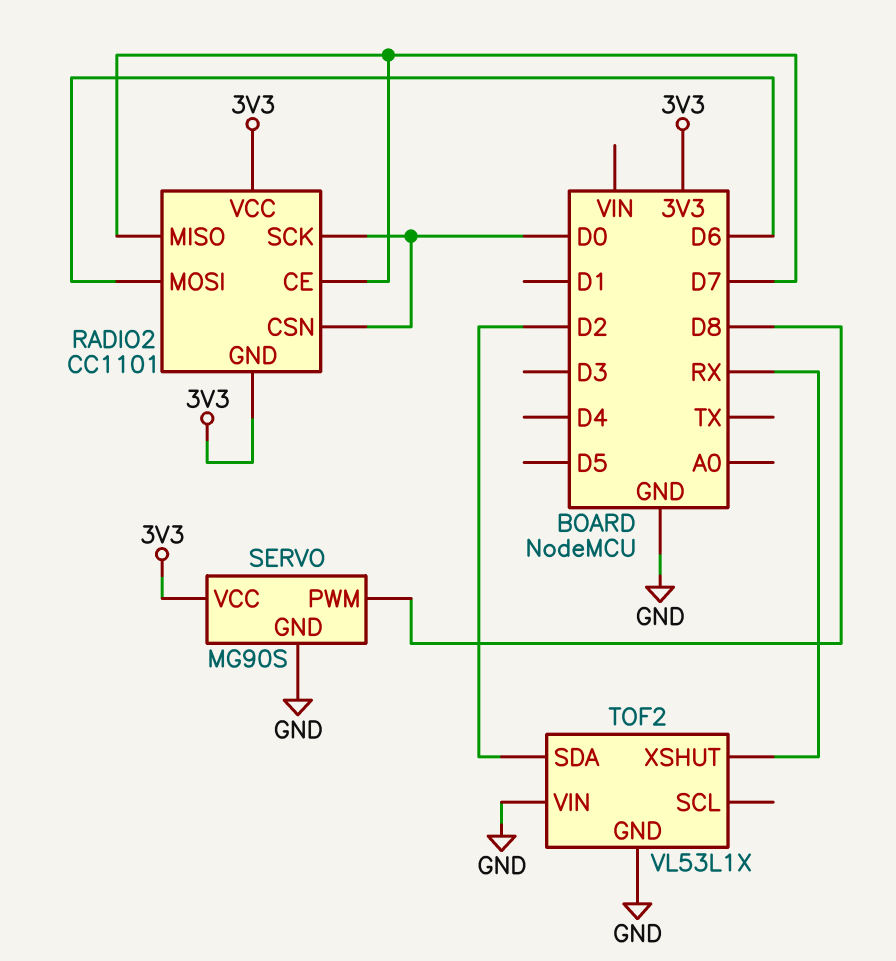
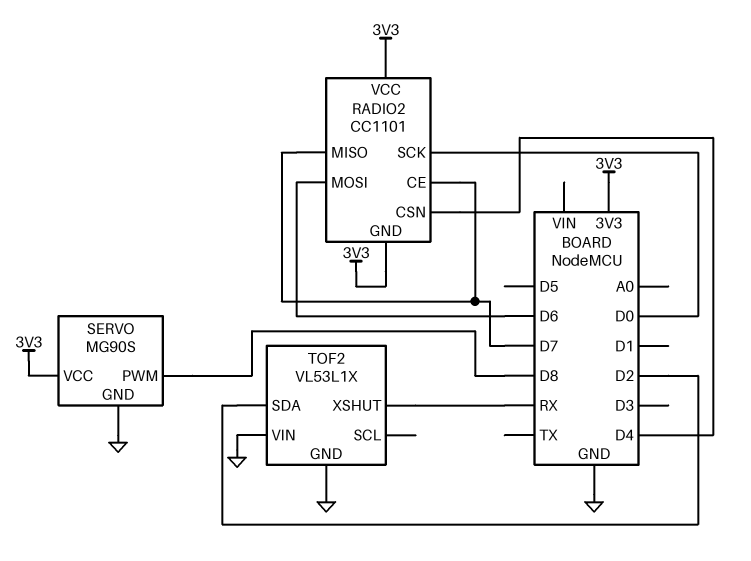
RADIO2 pin CSN: D0 -> D4

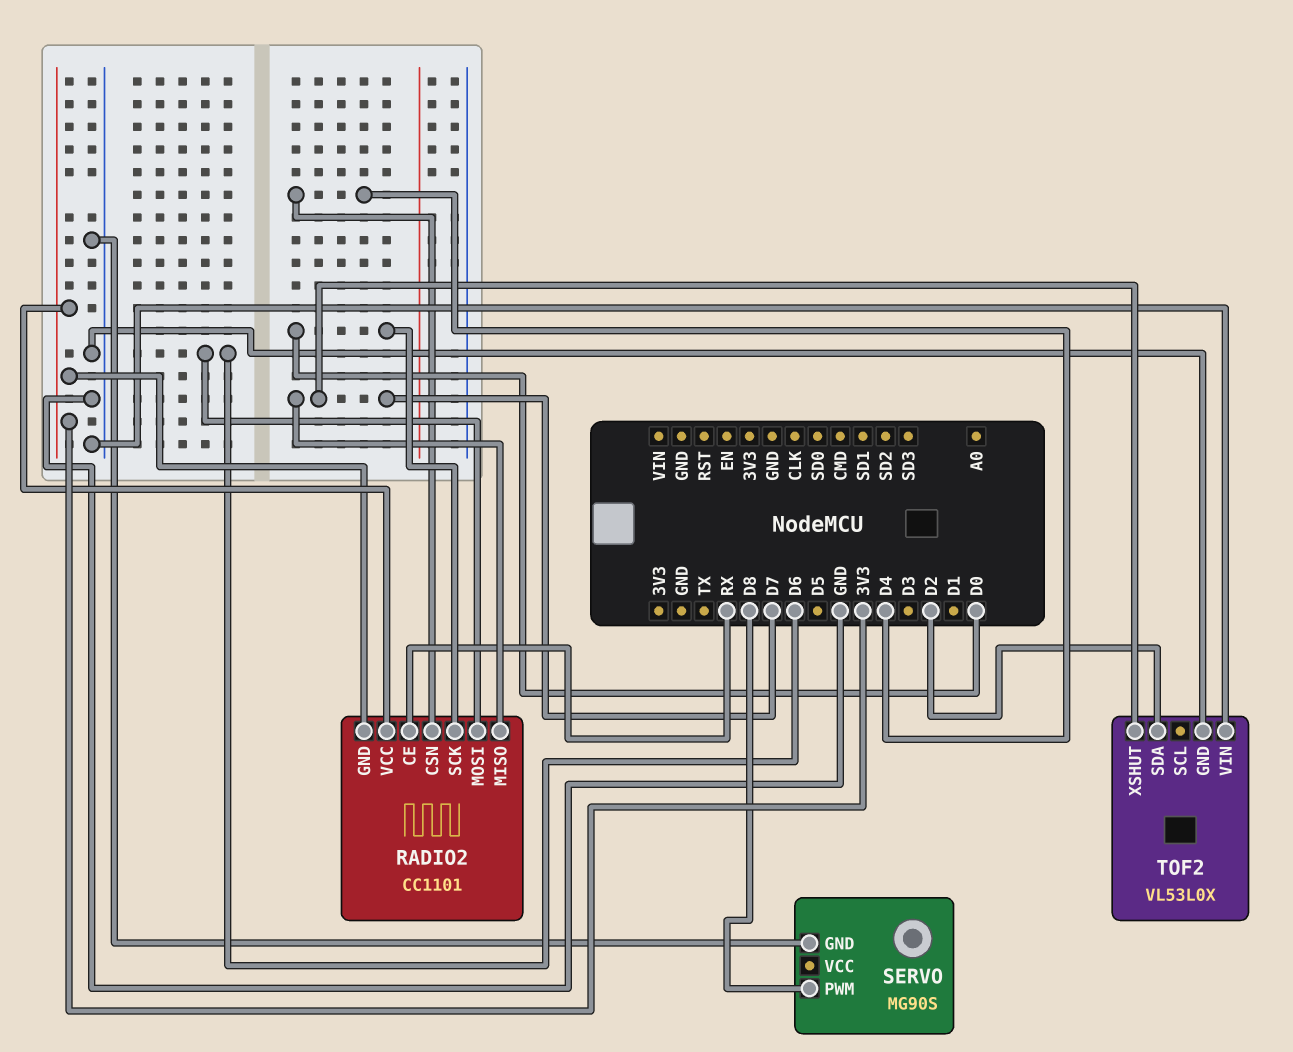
RADIO2 pin CE: D7 -> RX
SERVO pin VCC: 3V3 -> none
TOF2: VL53L1X -> VL53L0X
TOF2 pin XSHUT: RX -> D7

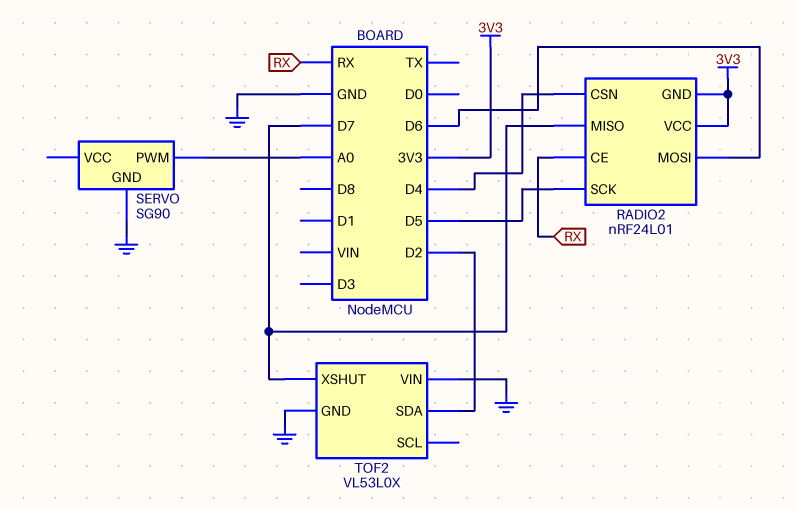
RADIO2: CC1101 -> nRF24L01
RADIO2 pin SCK: D0 -> D5
SERVO: MG90S -> SG90
SERVO pin PWM: D8 -> A0

